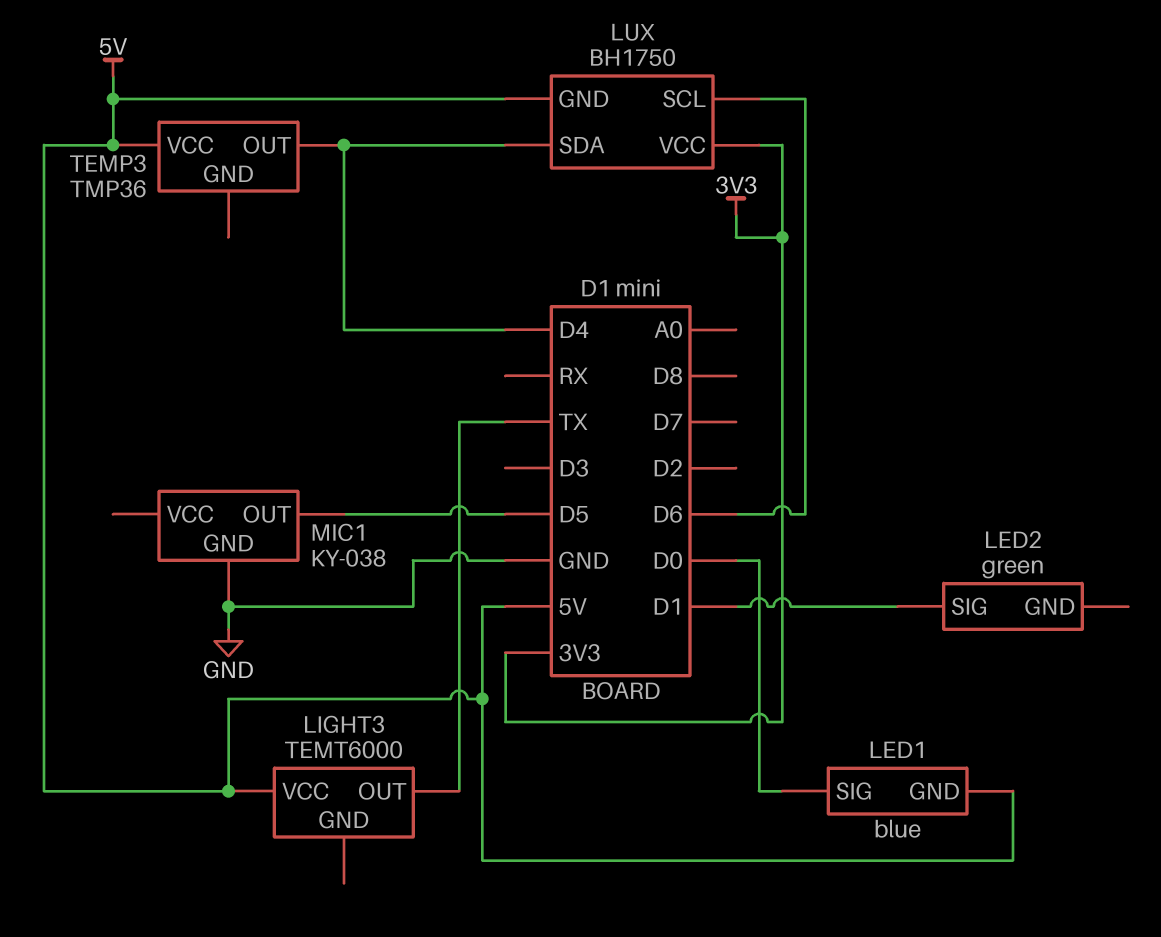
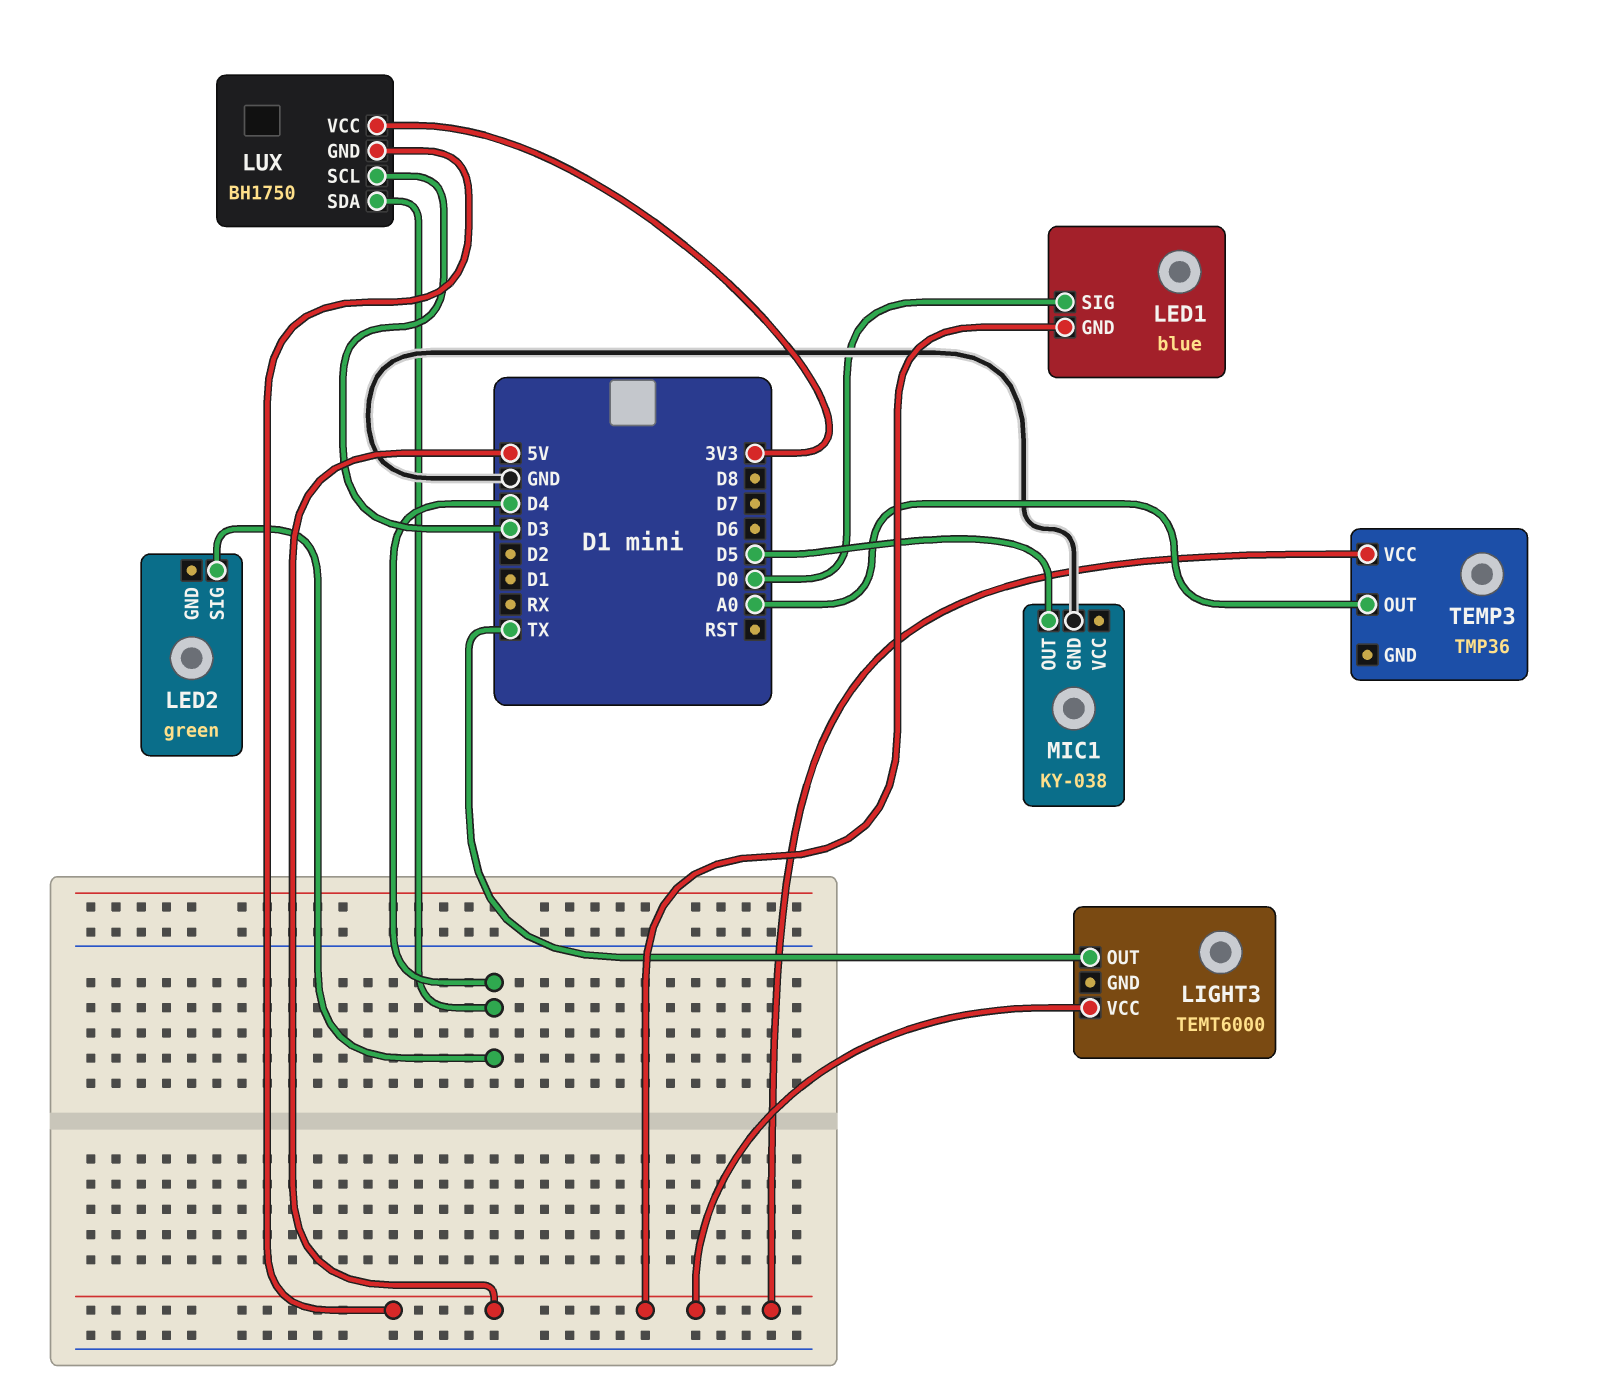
LED2 pin SIG: D1 -> D4
LUX pin SCL: D6 -> D3
TEMP3 pin OUT: D4 -> A0

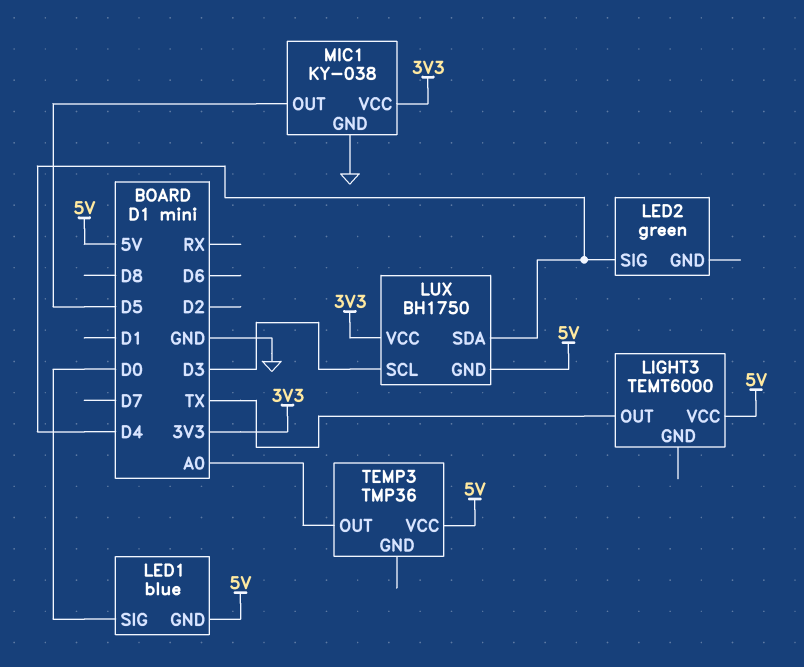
MIC1 pin VCC: none -> 3V3

